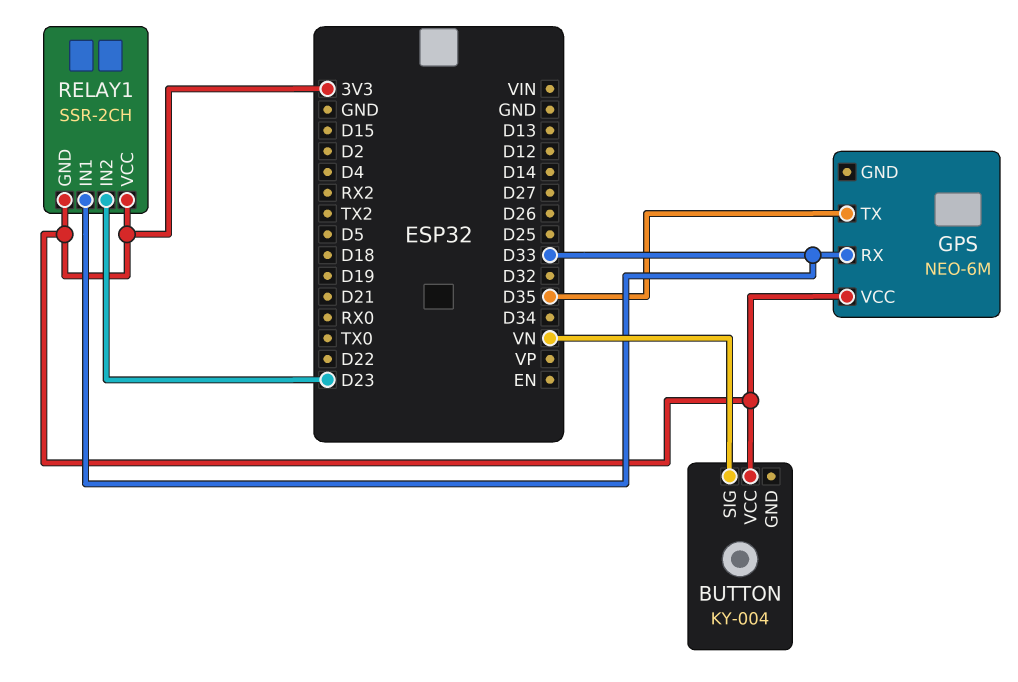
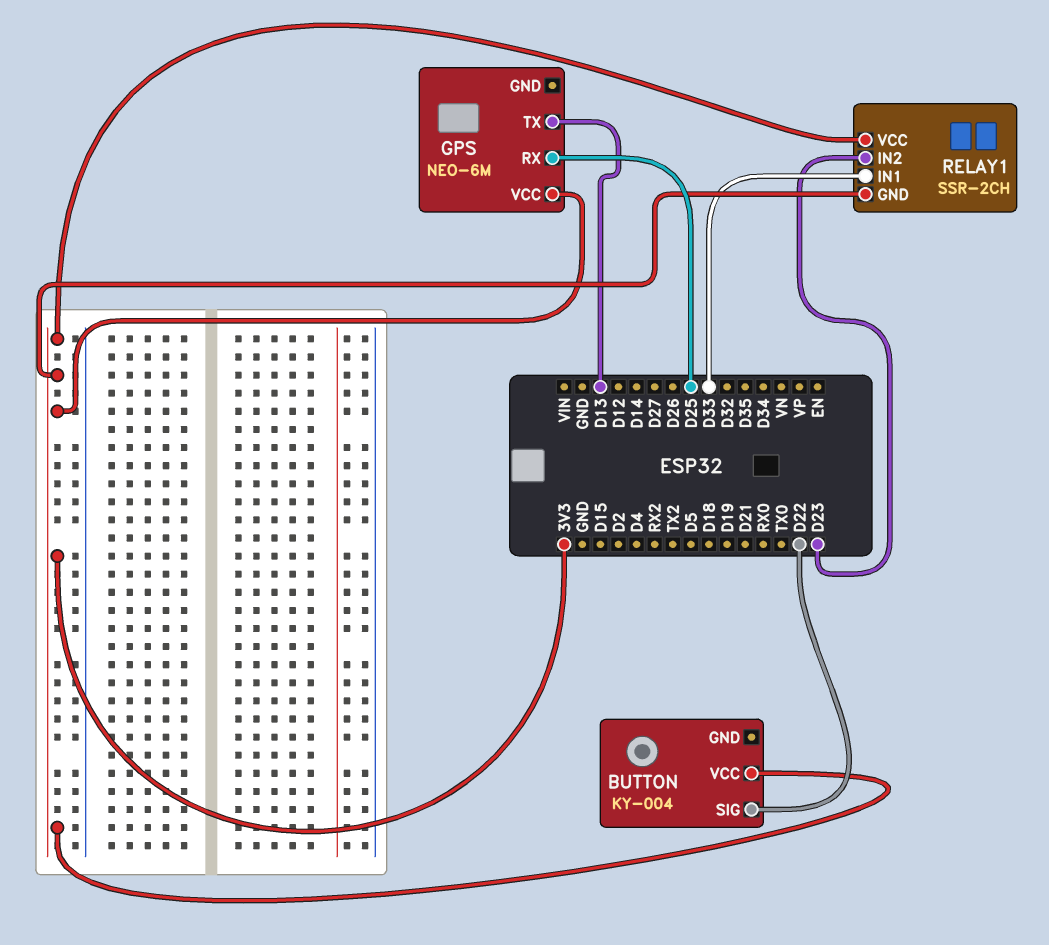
BUTTON pin SIG: VN -> D22
GPS pin RX: D33 -> D25
GPS pin TX: D35 -> D13

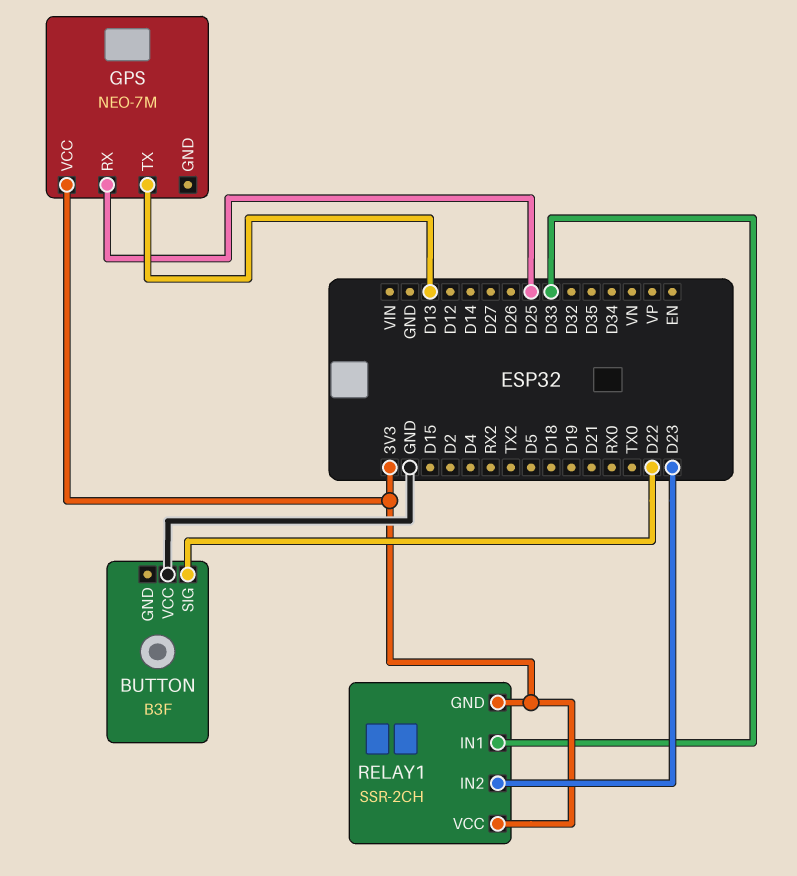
BUTTON: KY-004 -> B3F
BUTTON pin VCC: 3V3 -> GND
GPS: NEO-6M -> NEO-7M

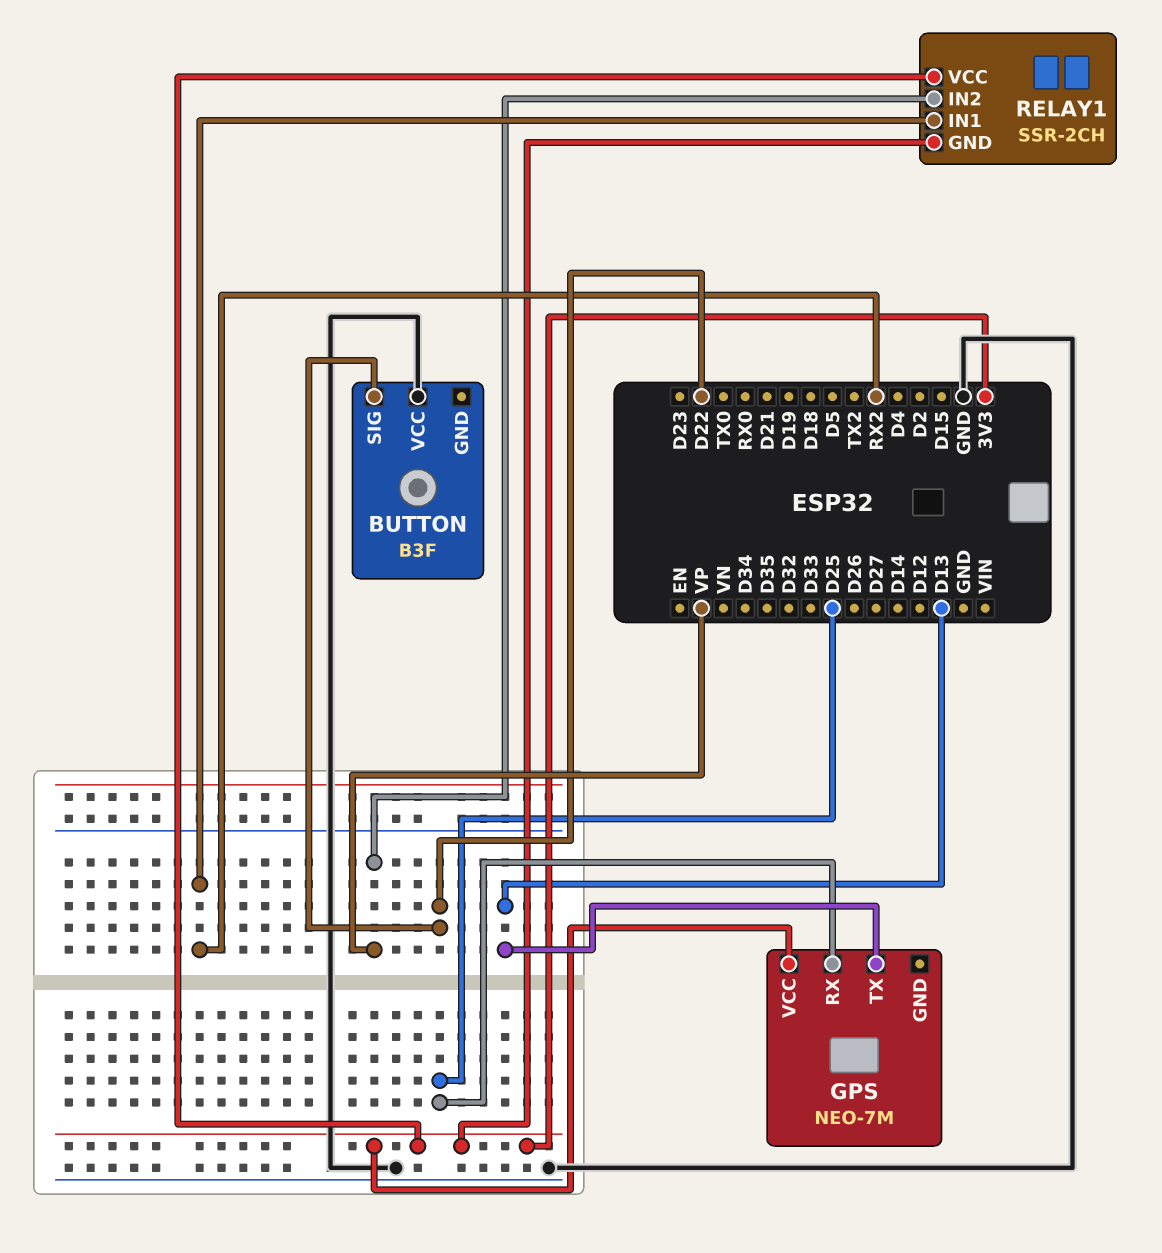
RELAY1 pin IN1: D33 -> RX2
RELAY1 pin IN2: D23 -> VP

